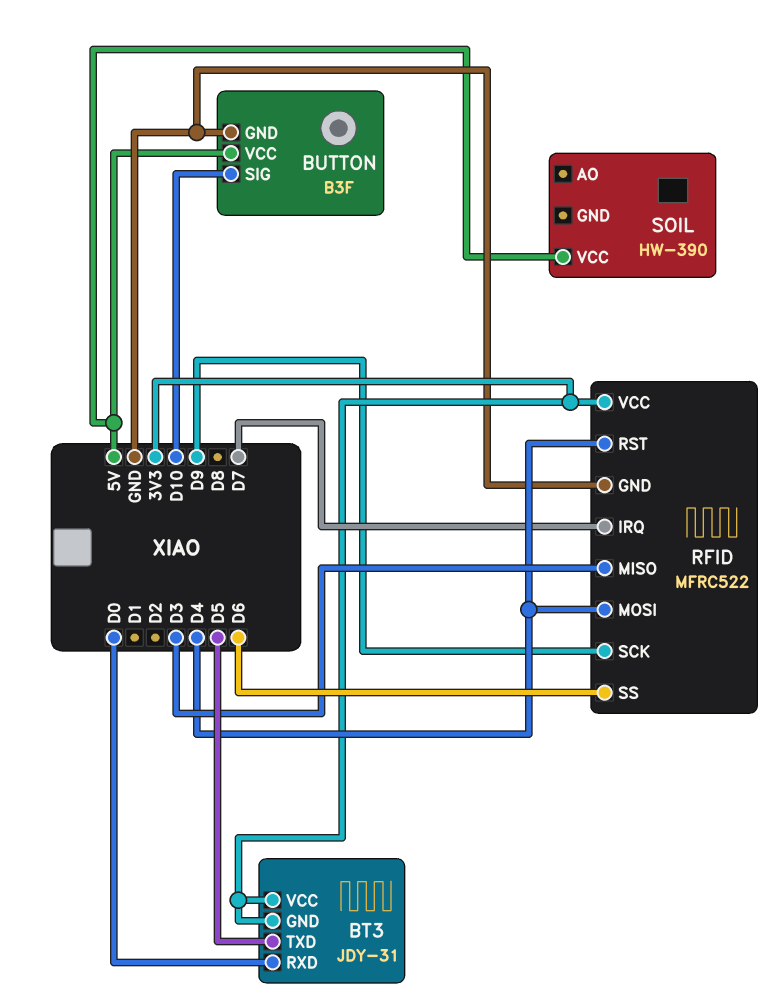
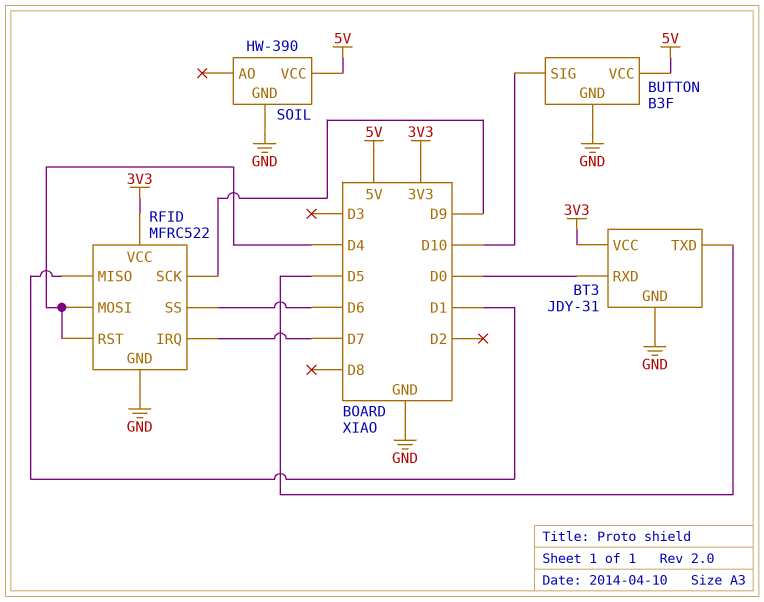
BT3 pin GND: 3V3 -> GND
RFID pin MISO: D3 -> D1
SOIL pin GND: none -> GND

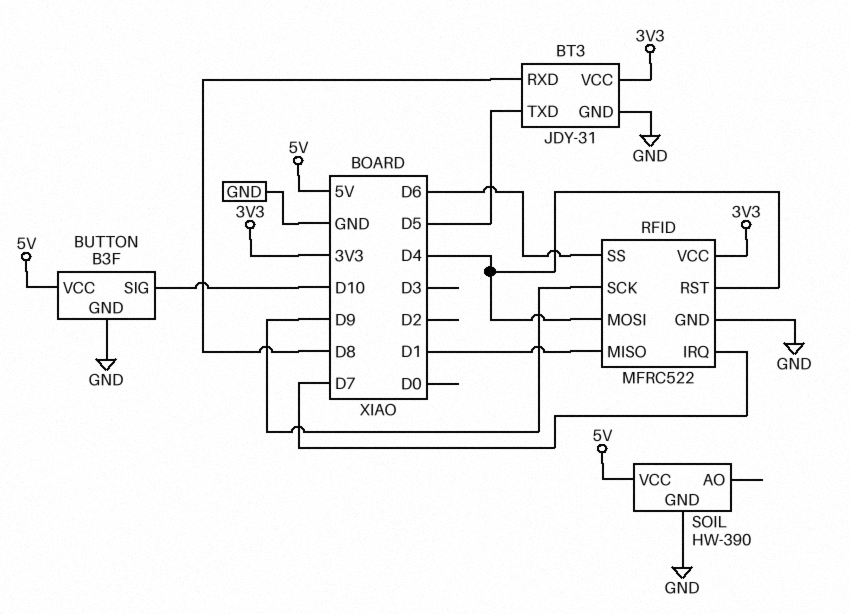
BT3 pin RXD: D0 -> D8

